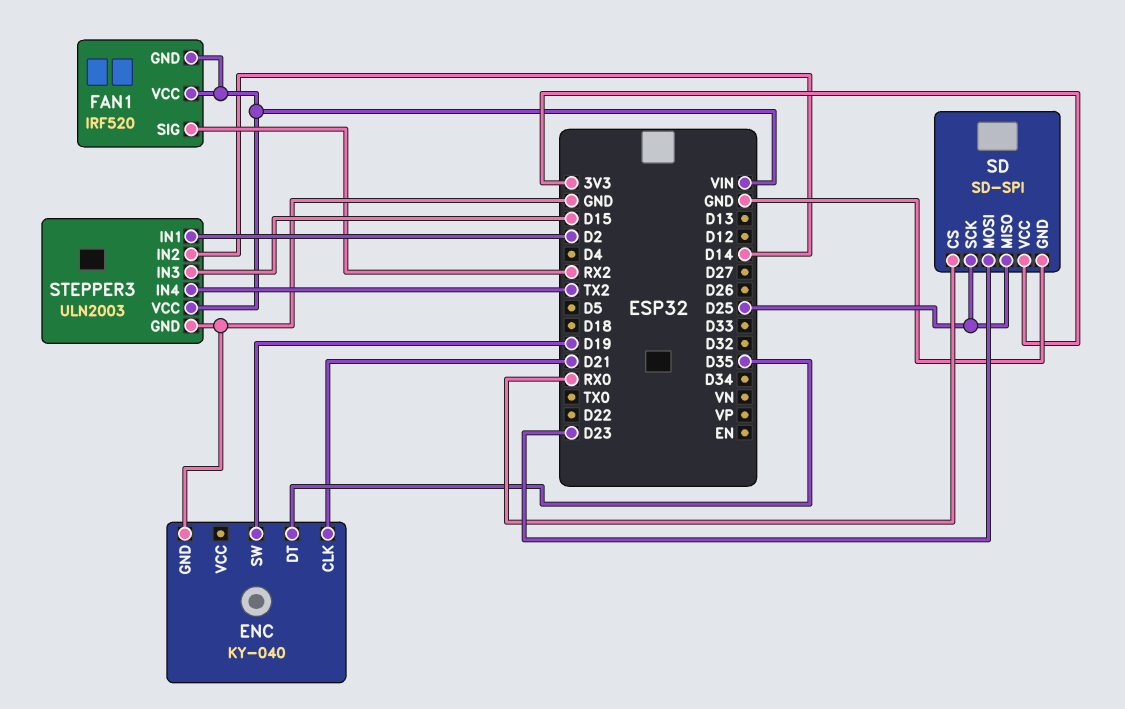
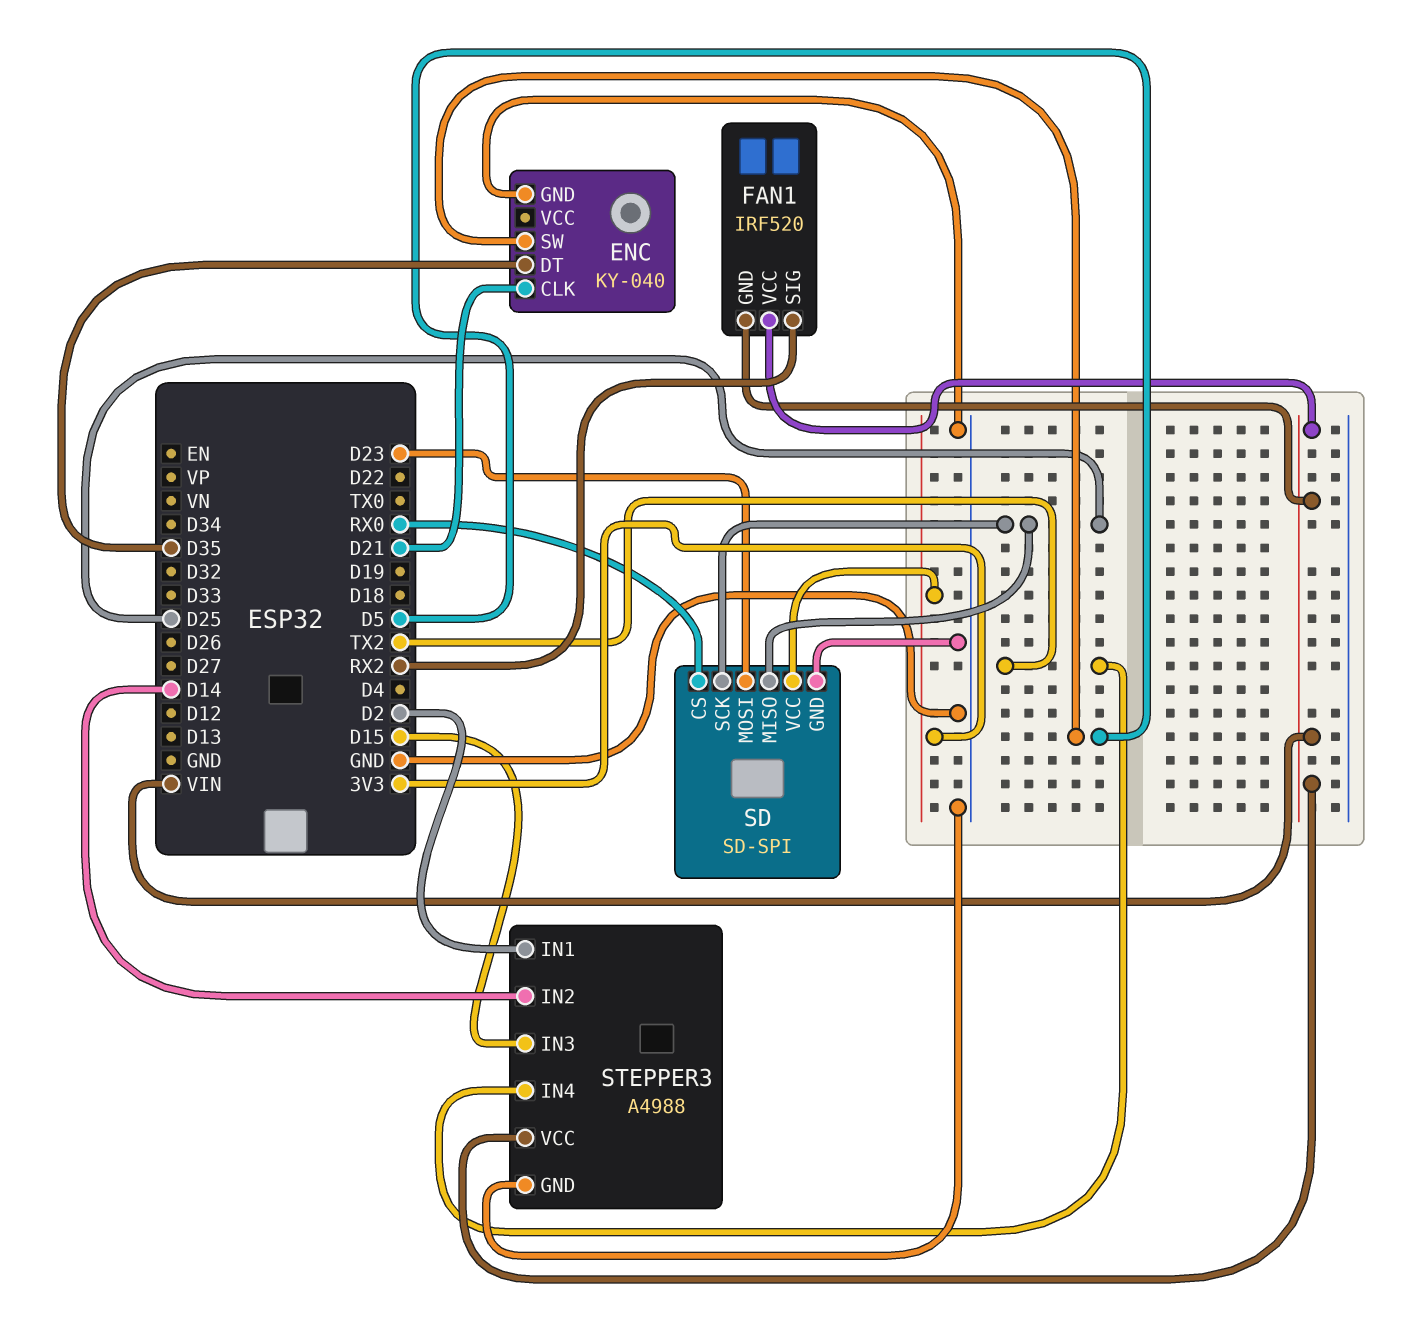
ENC pin SW: D19 -> D5
STEPPER3: ULN2003 -> A4988

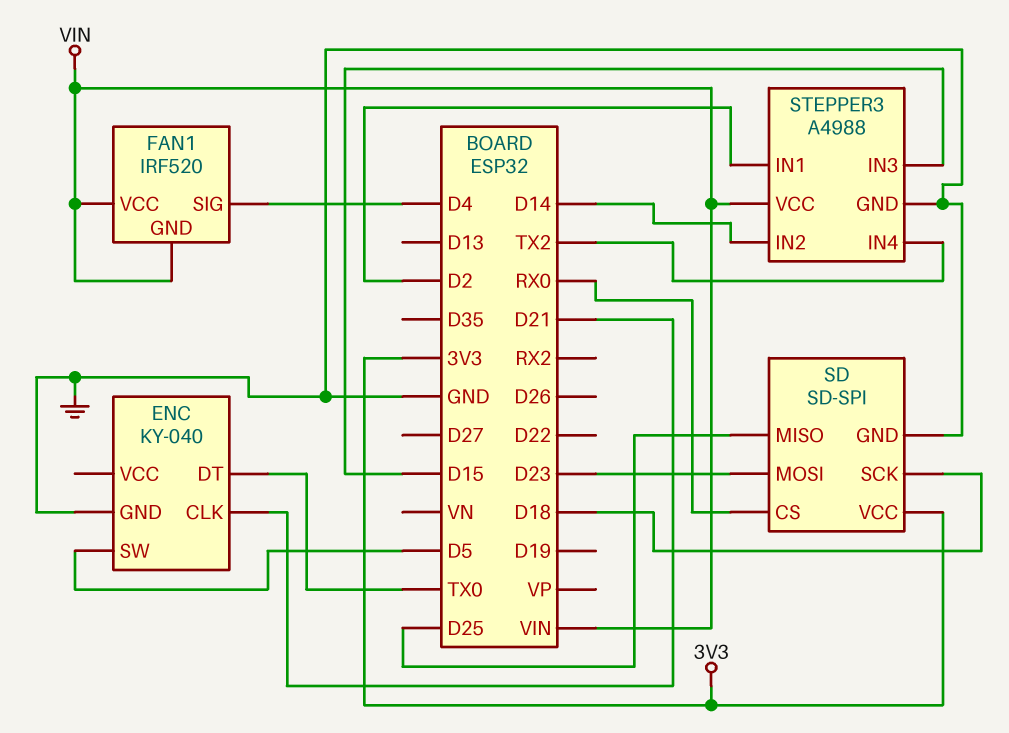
ENC pin DT: D35 -> TX0
FAN1 pin SIG: RX2 -> D4
SD pin SCK: D25 -> D18

